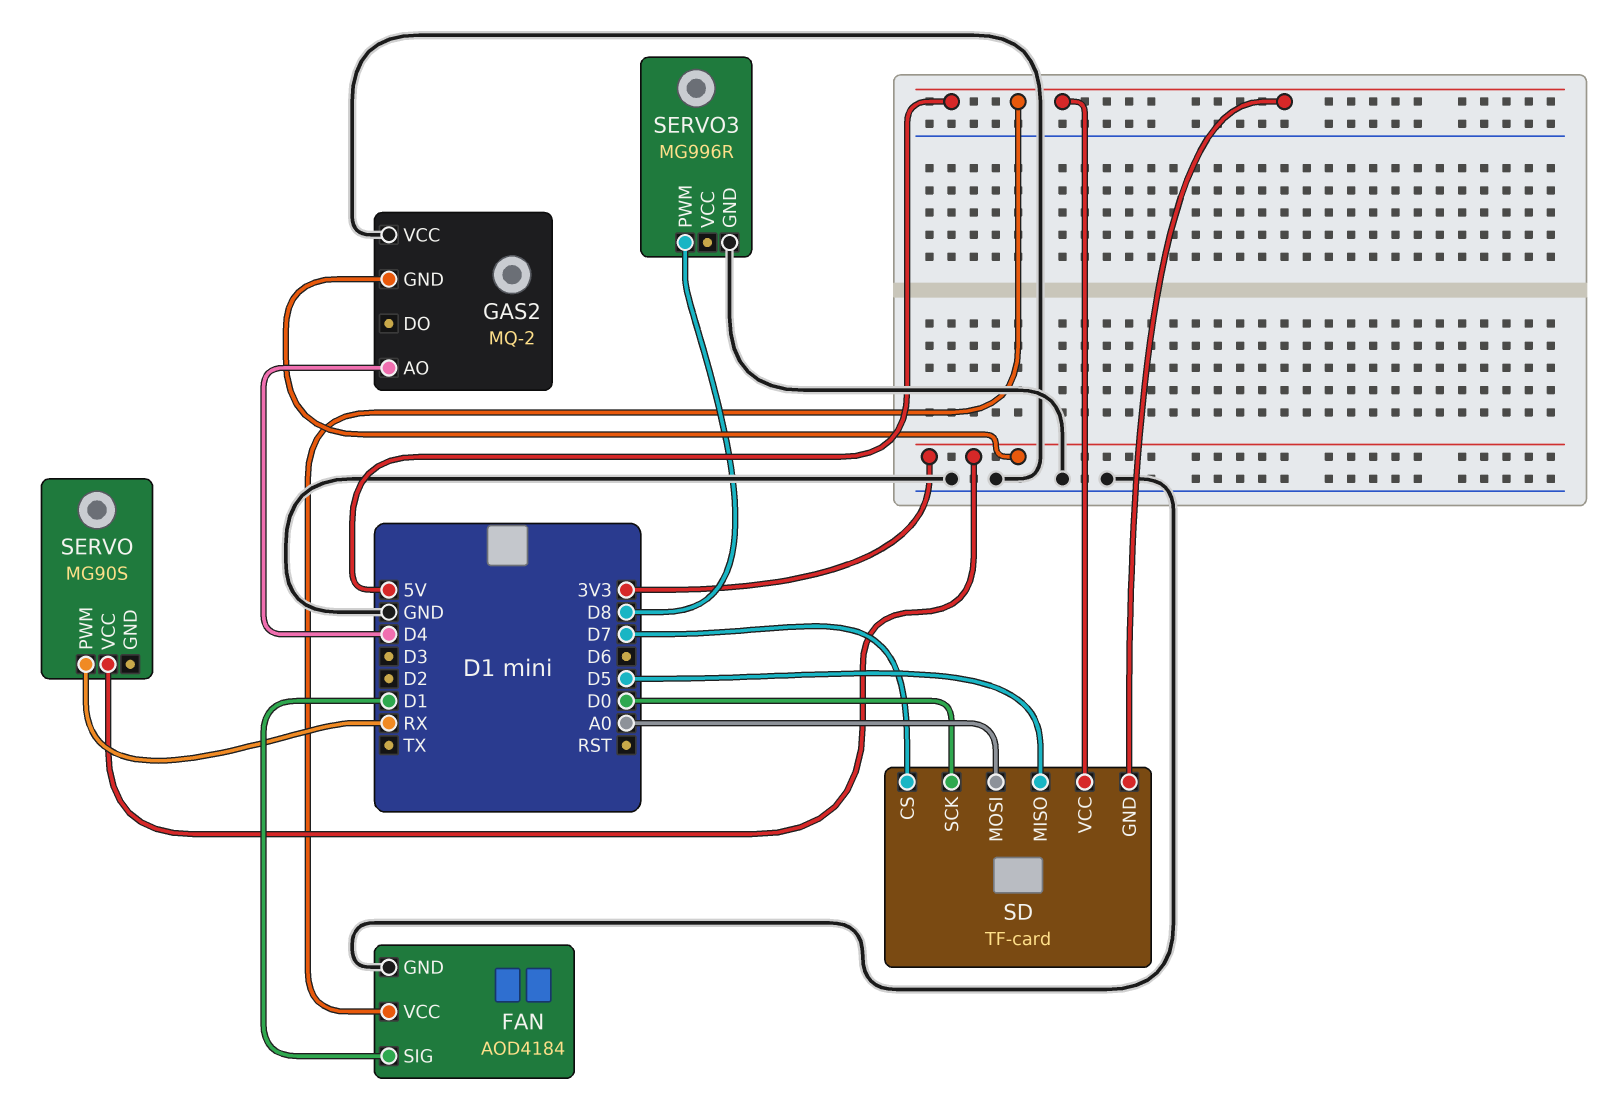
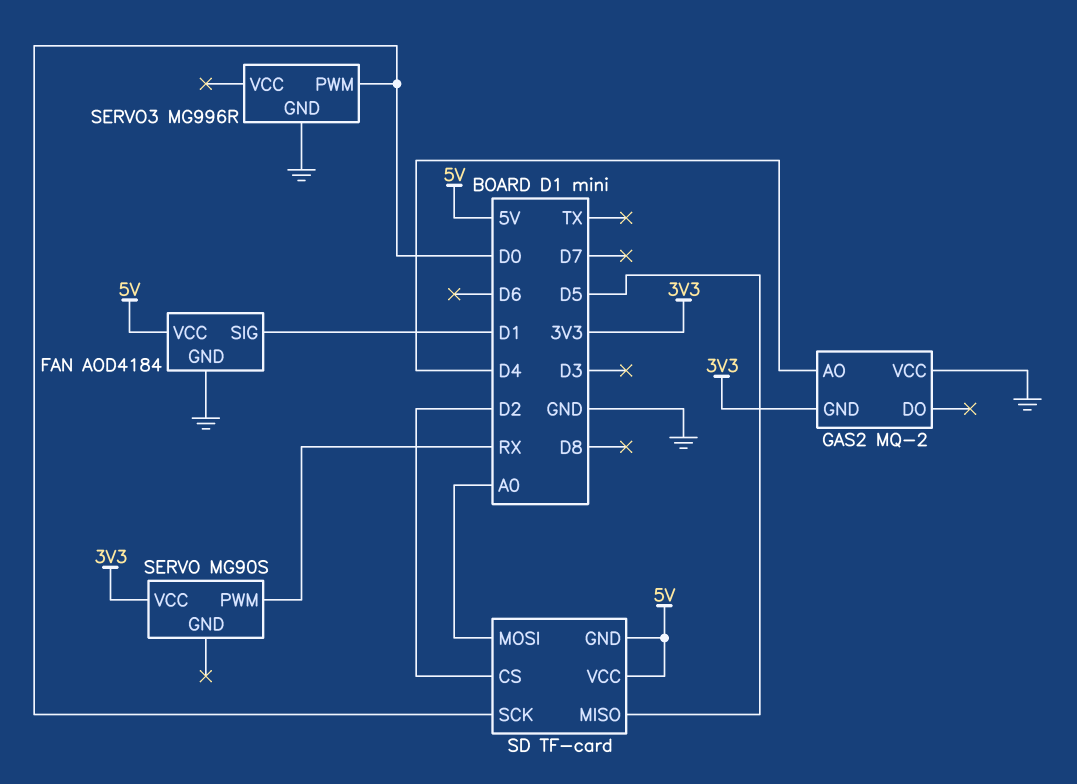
SD pin CS: D7 -> D2
SERVO3 pin PWM: D8 -> D0

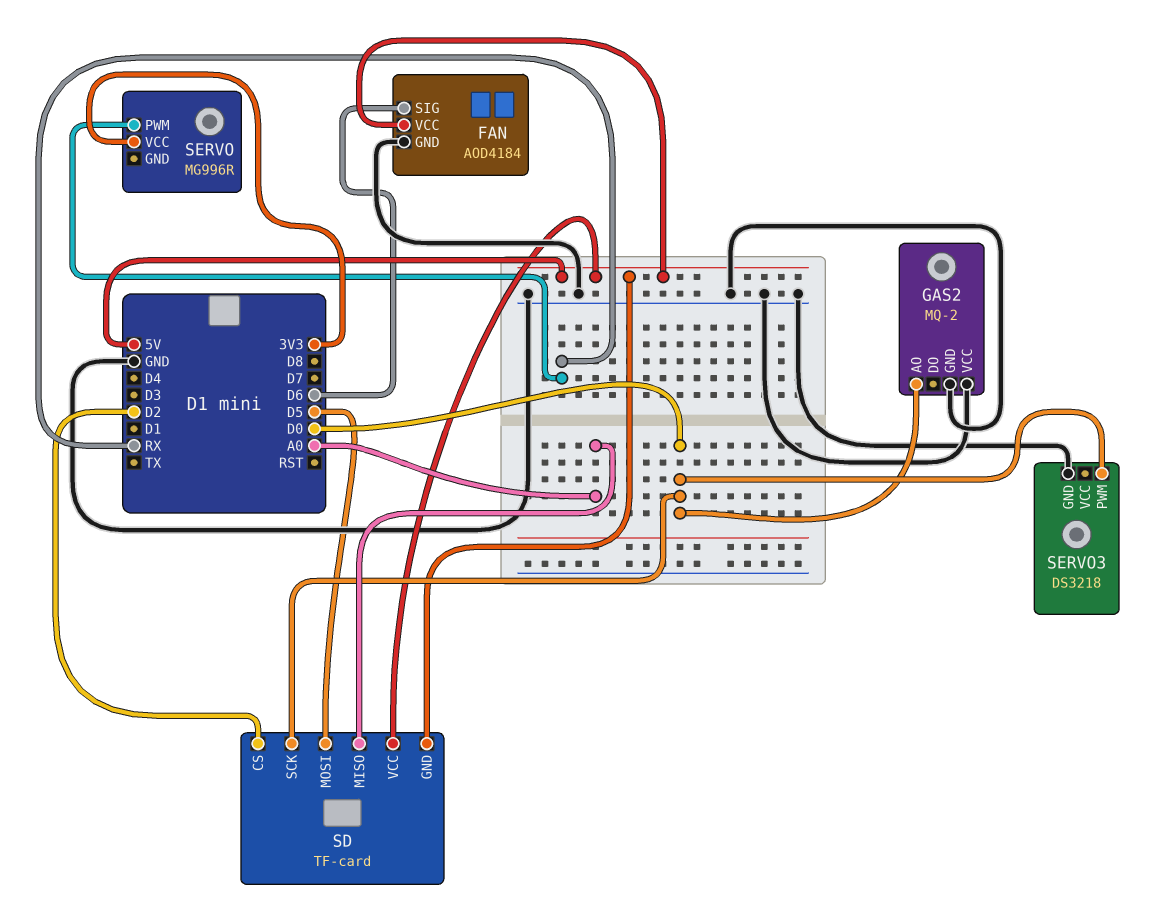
FAN pin SIG: D1 -> D6
GAS2 pin AO: D4 -> D0
GAS2 pin GND: 3V3 -> GND
SD pin MISO: D5 -> A0
SD pin MOSI: A0 -> D5
SERVO: MG90S -> MG996R
SERVO3: MG996R -> DS3218

